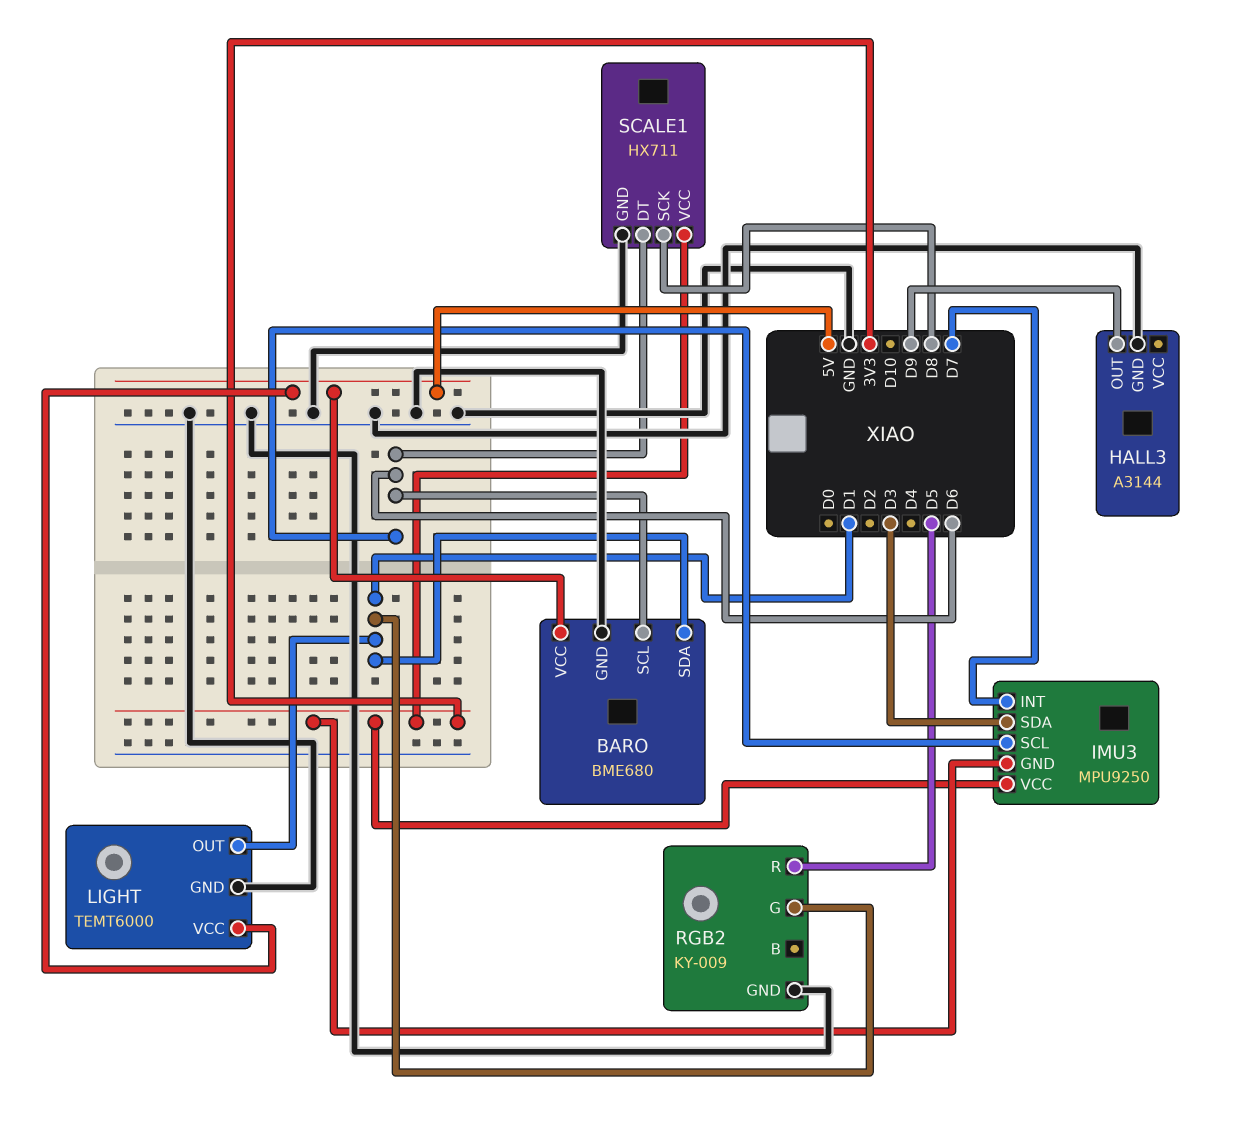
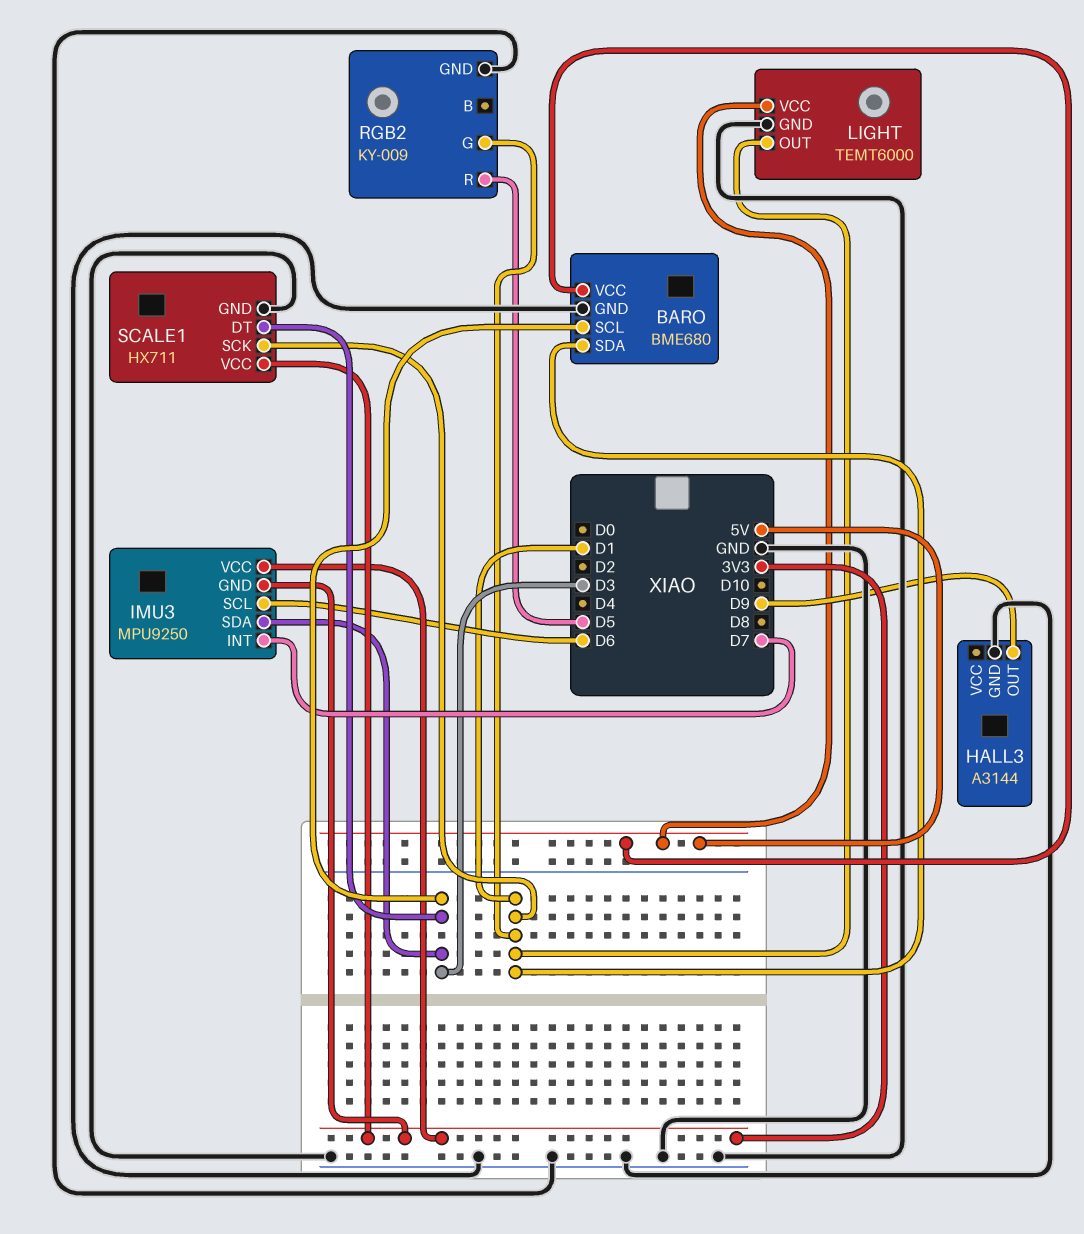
BARO pin SCL: D6 -> D3
SCALE1 pin DT: D6 -> D3
SCALE1 pin SCK: D8 -> D1

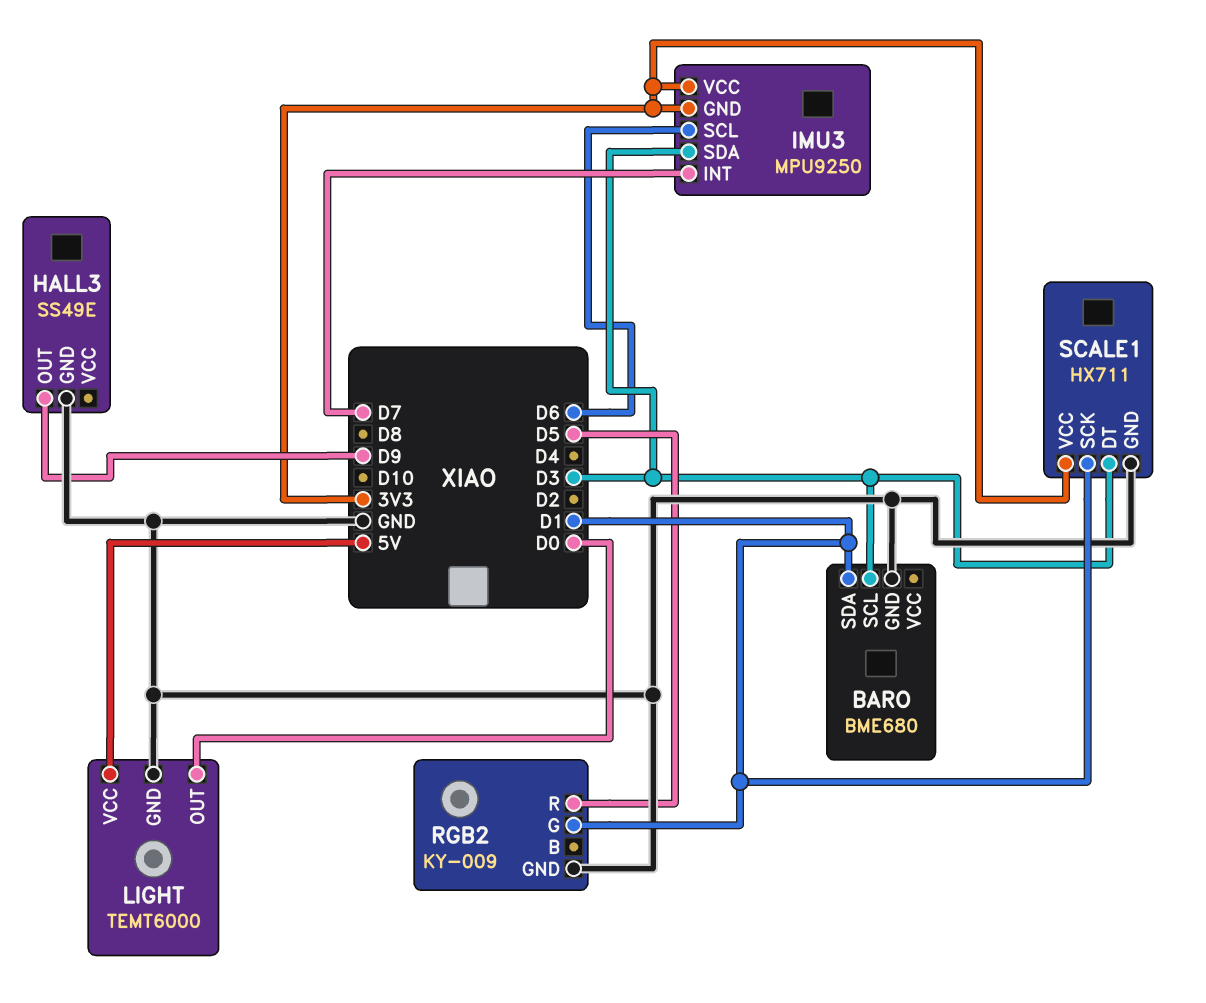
BARO pin VCC: 5V -> none
HALL3: A3144 -> SS49E
LIGHT pin OUT: D1 -> D0

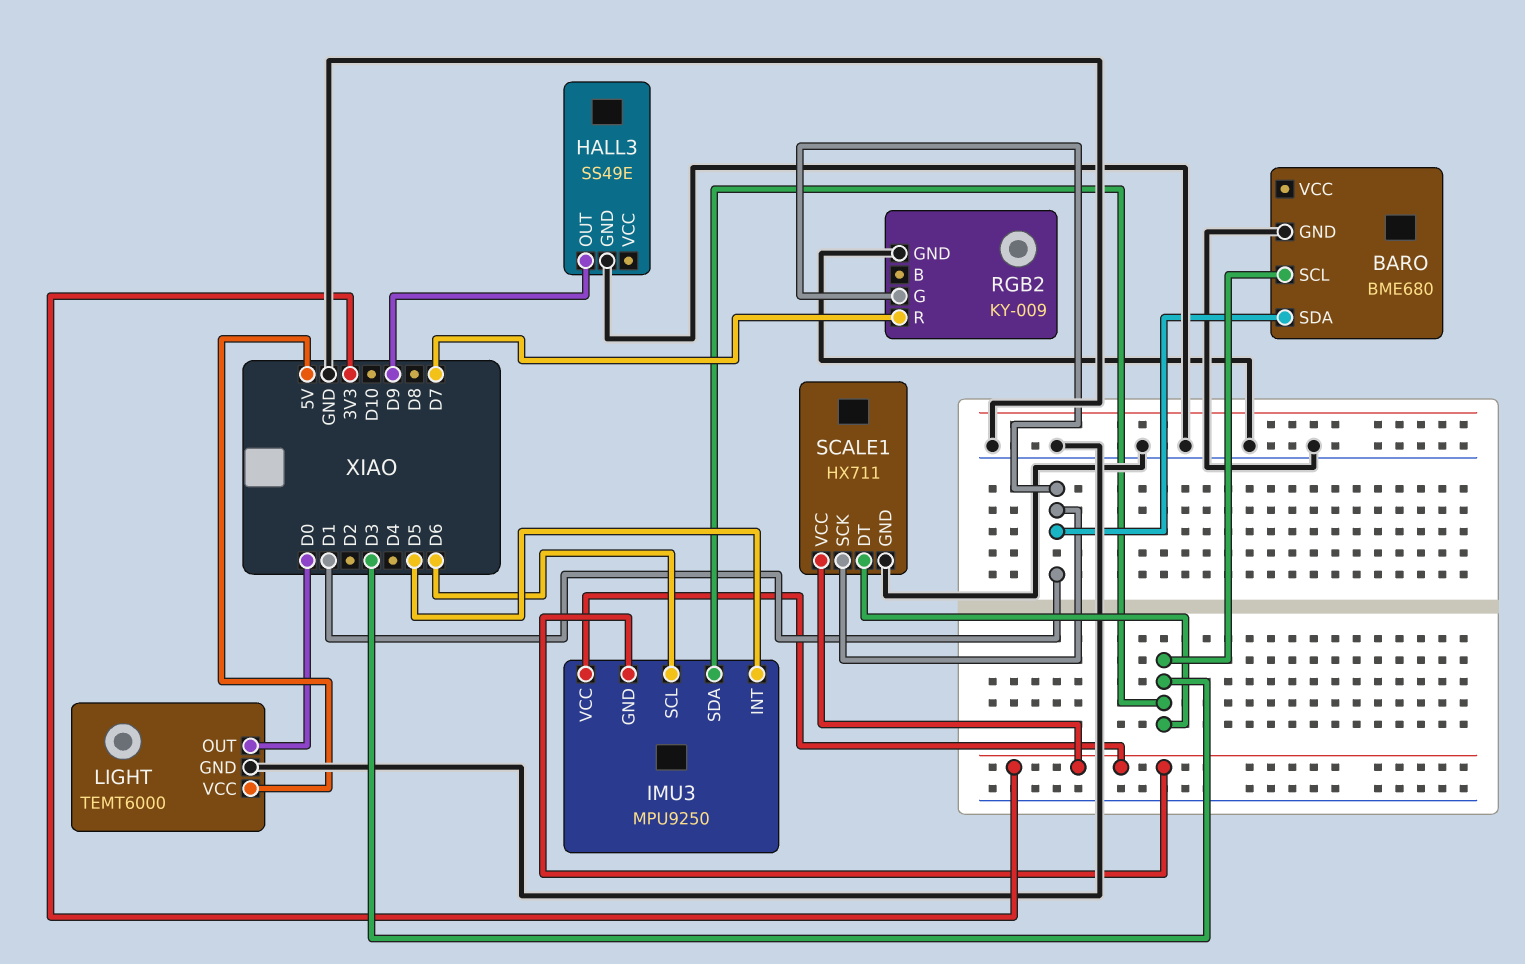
IMU3 pin INT: D7 -> D5
RGB2 pin R: D5 -> D7

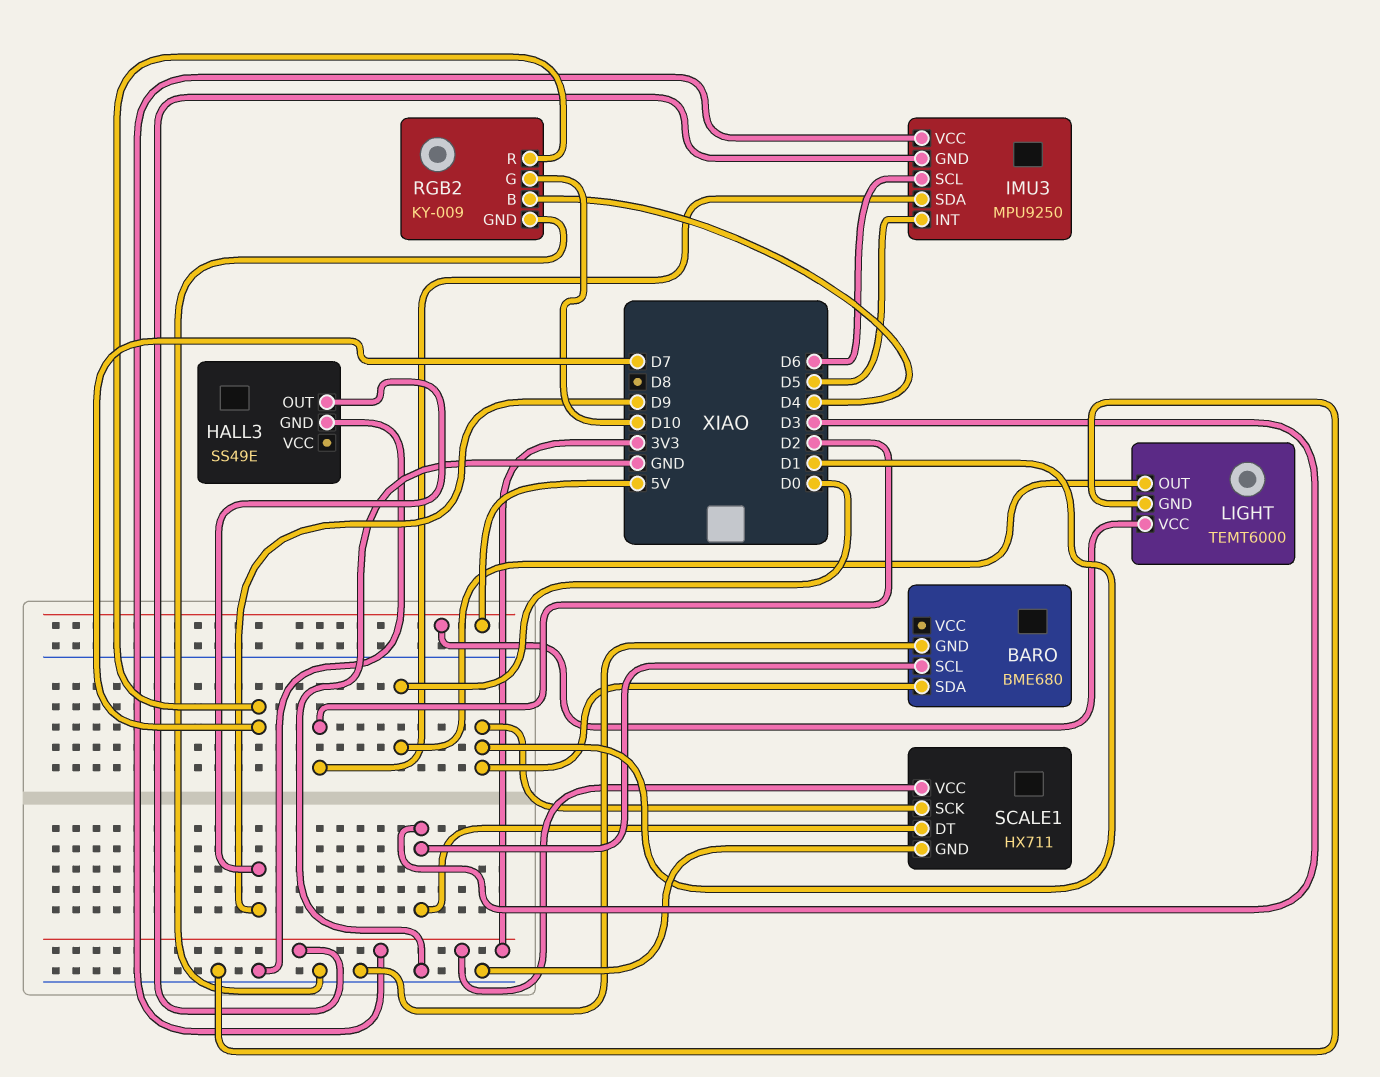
IMU3 pin SDA: D3 -> D2
RGB2 pin B: none -> D4
RGB2 pin G: D1 -> D10

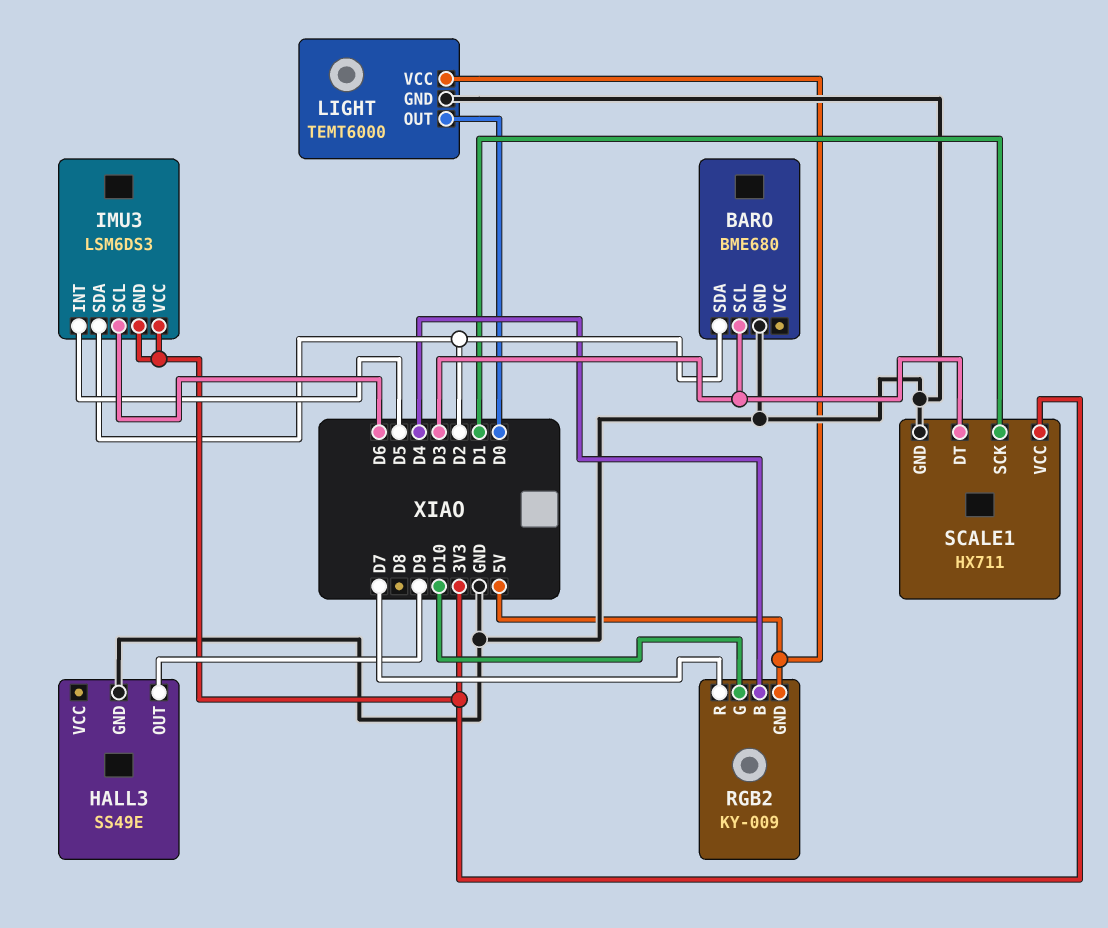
BARO pin SDA: D1 -> D2
IMU3: MPU9250 -> LSM6DS3
RGB2 pin GND: GND -> 5V

